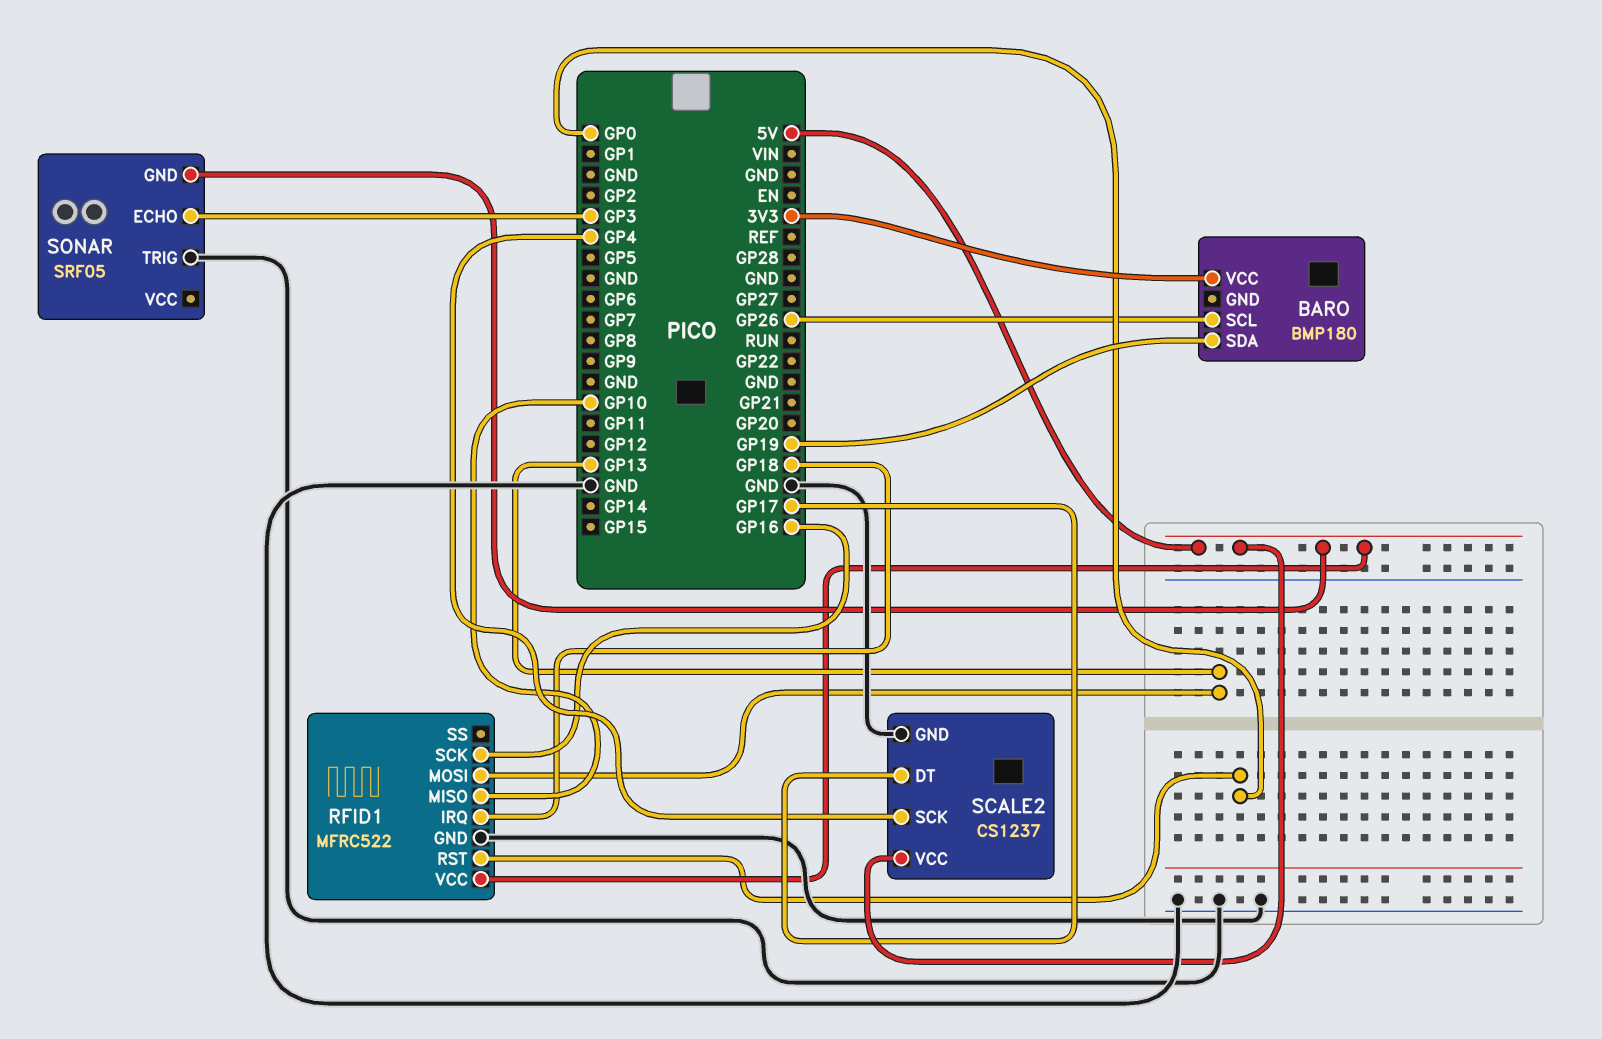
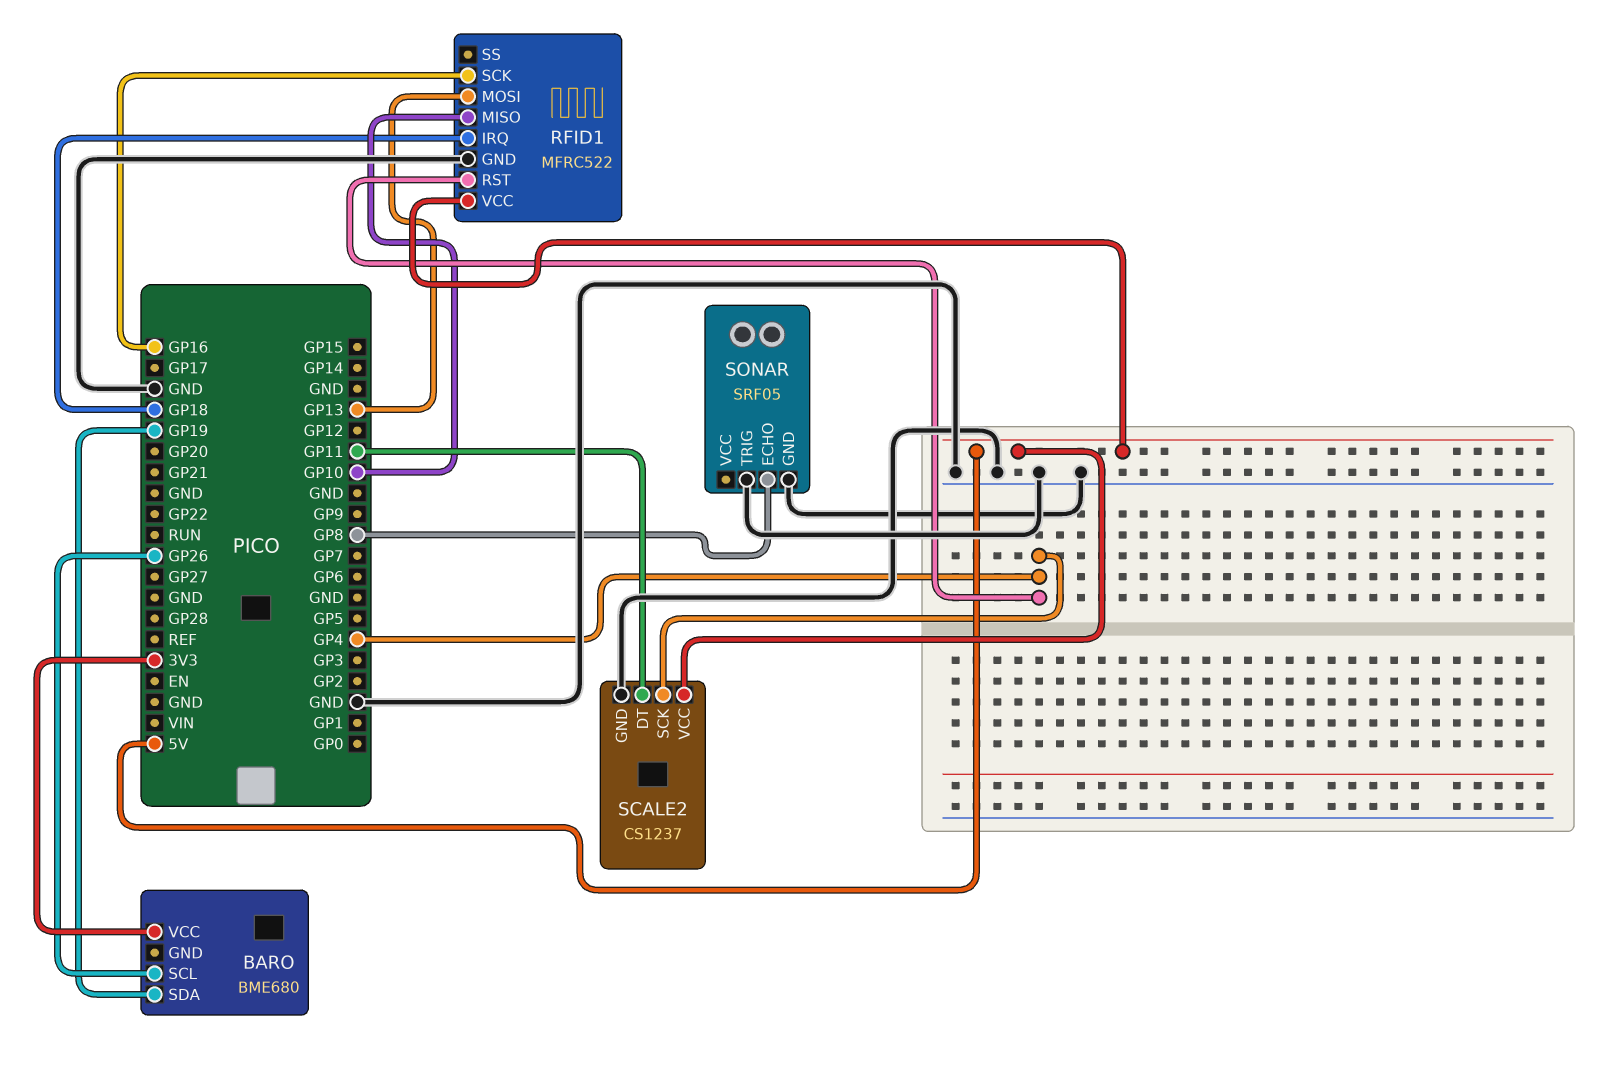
BARO: BMP180 -> BME680
RFID1 pin RST: GP0 -> GP4
SCALE2 pin DT: GP17 -> GP11
SONAR pin ECHO: GP3 -> GP8
SONAR pin GND: 5V -> GND

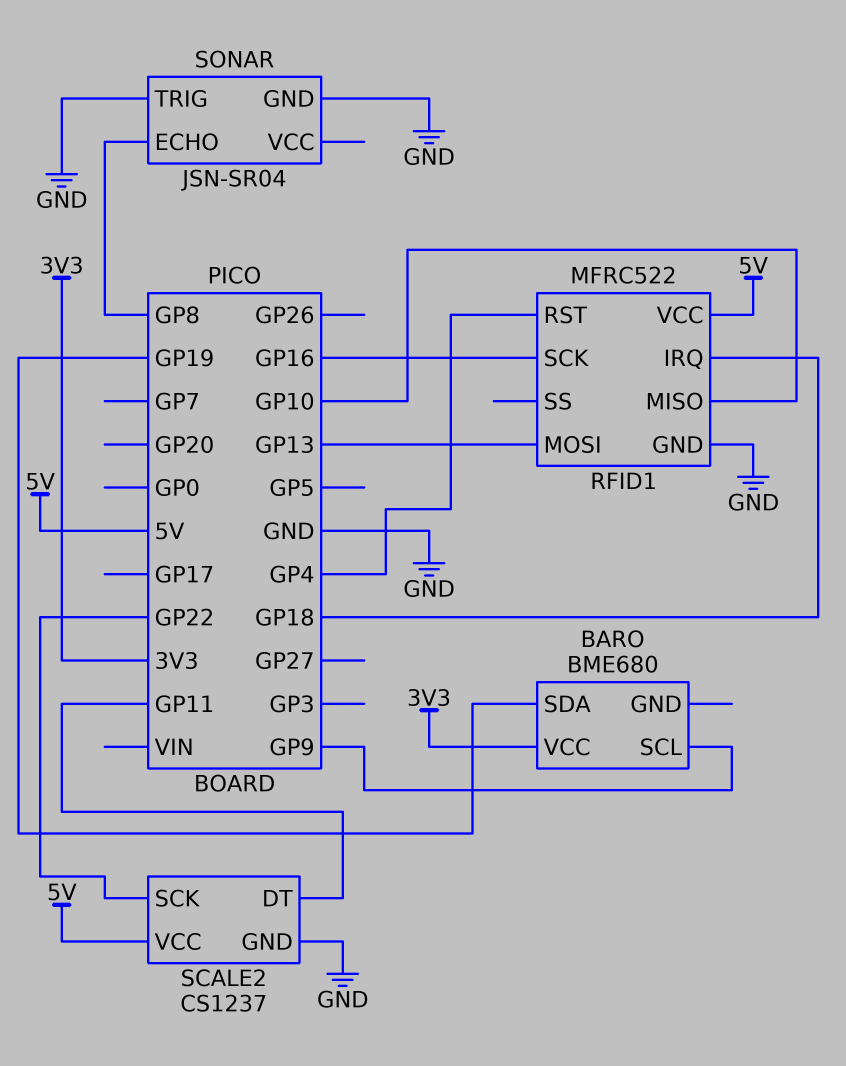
BARO pin SCL: GP26 -> GP9
SCALE2 pin SCK: GP4 -> GP22
SONAR: SRF05 -> JSN-SR04

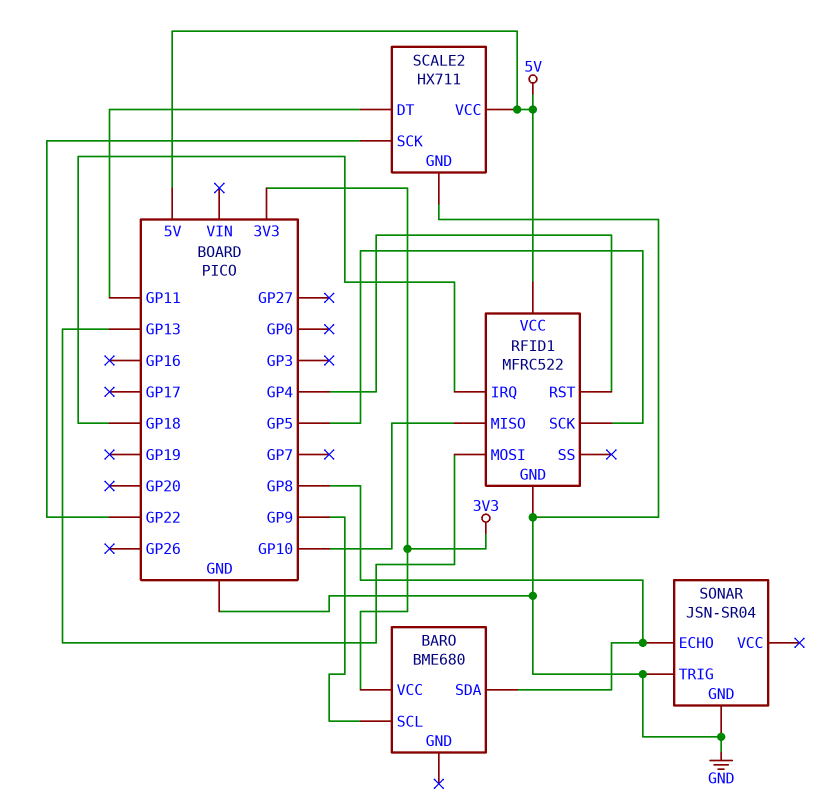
BARO pin SDA: GP19 -> GP8
RFID1 pin SCK: GP16 -> GP5
SCALE2: CS1237 -> HX711

